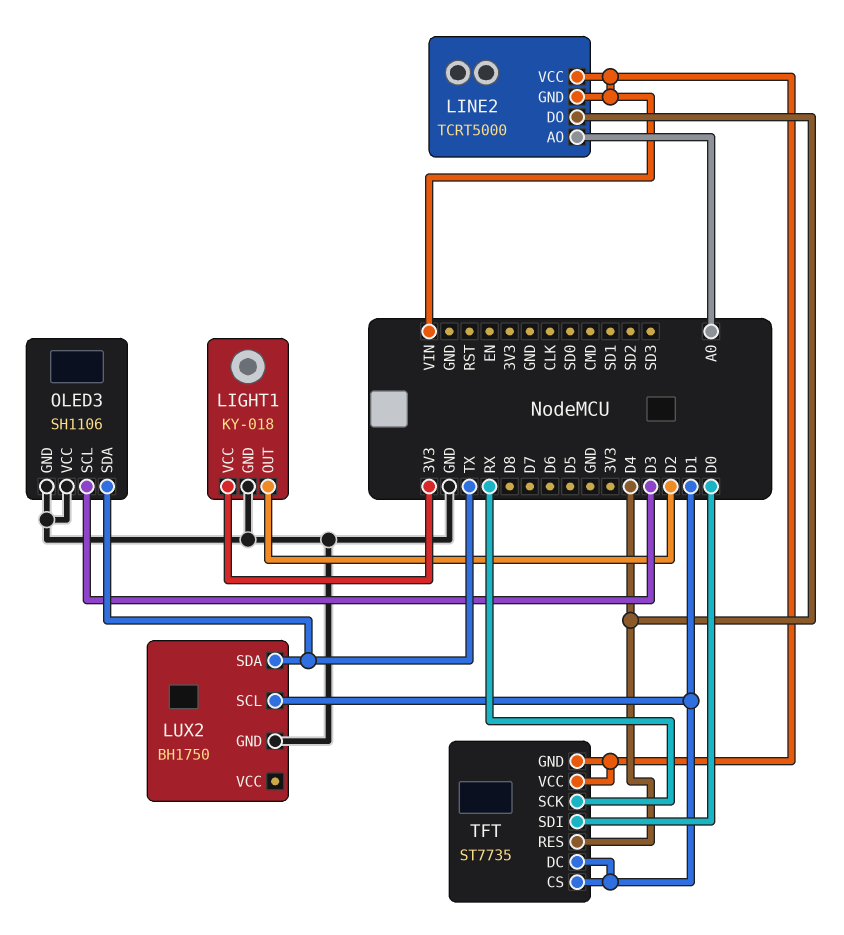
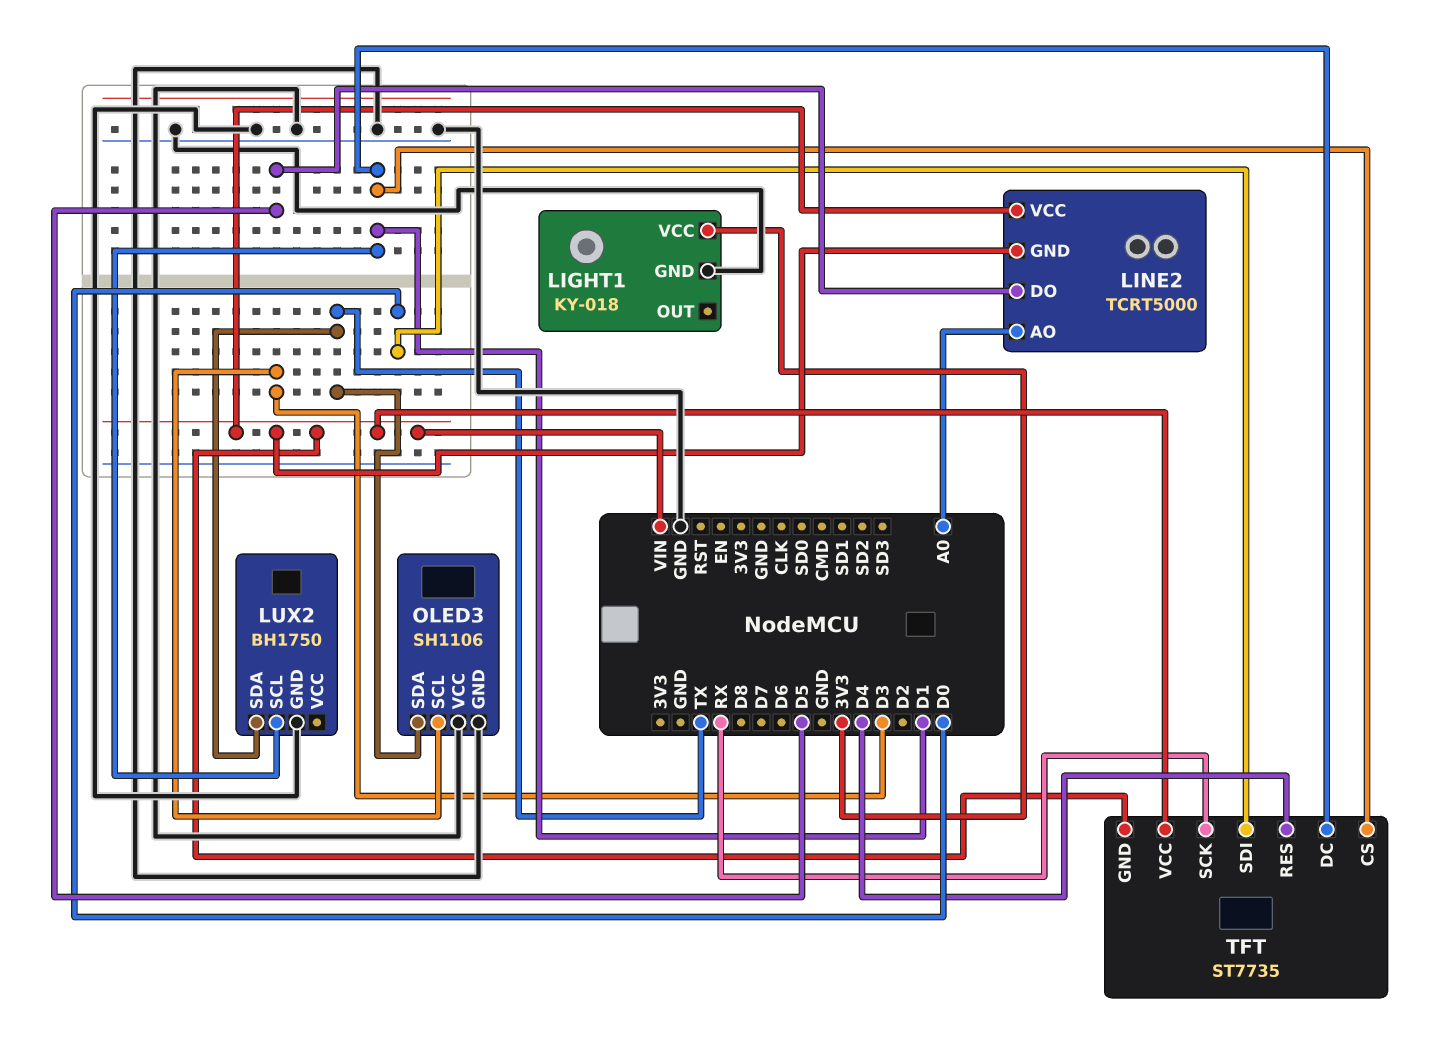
LIGHT1 pin OUT: D2 -> none
LINE2 pin DO: D4 -> D5

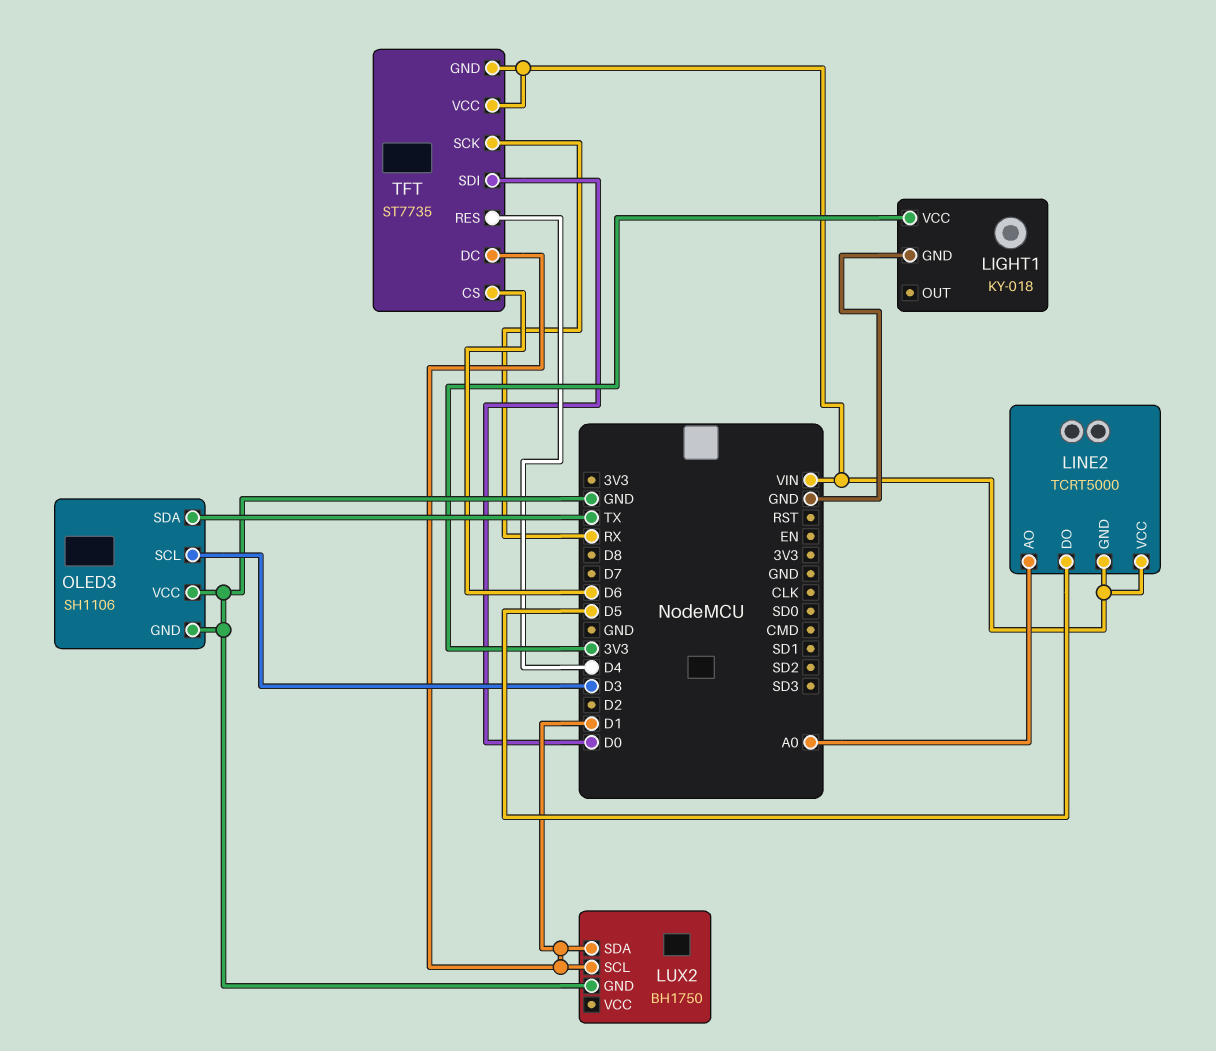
LUX2 pin SDA: TX -> D1
TFT pin CS: D1 -> D6

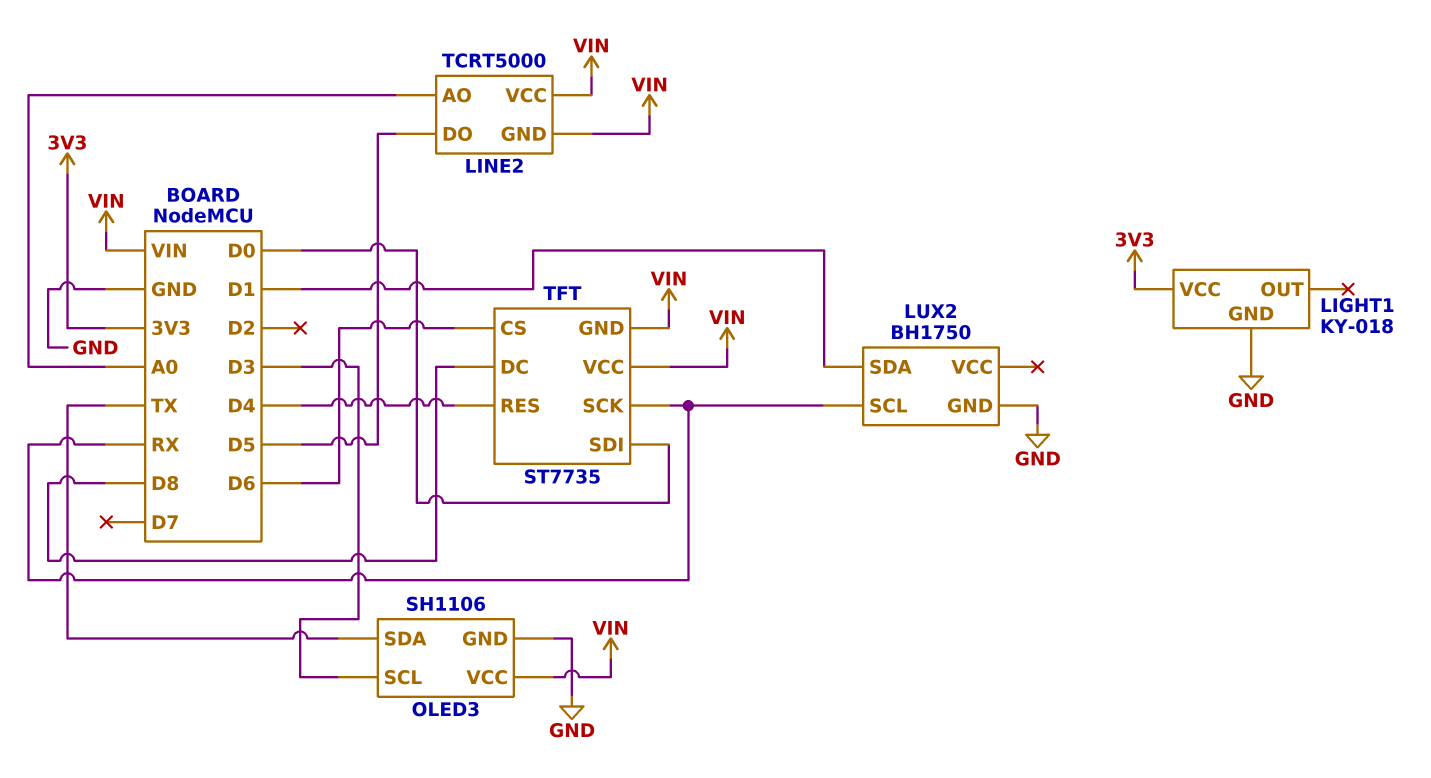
LUX2 pin SCL: D1 -> RX
OLED3 pin VCC: GND -> VIN
TFT pin DC: D1 -> D8

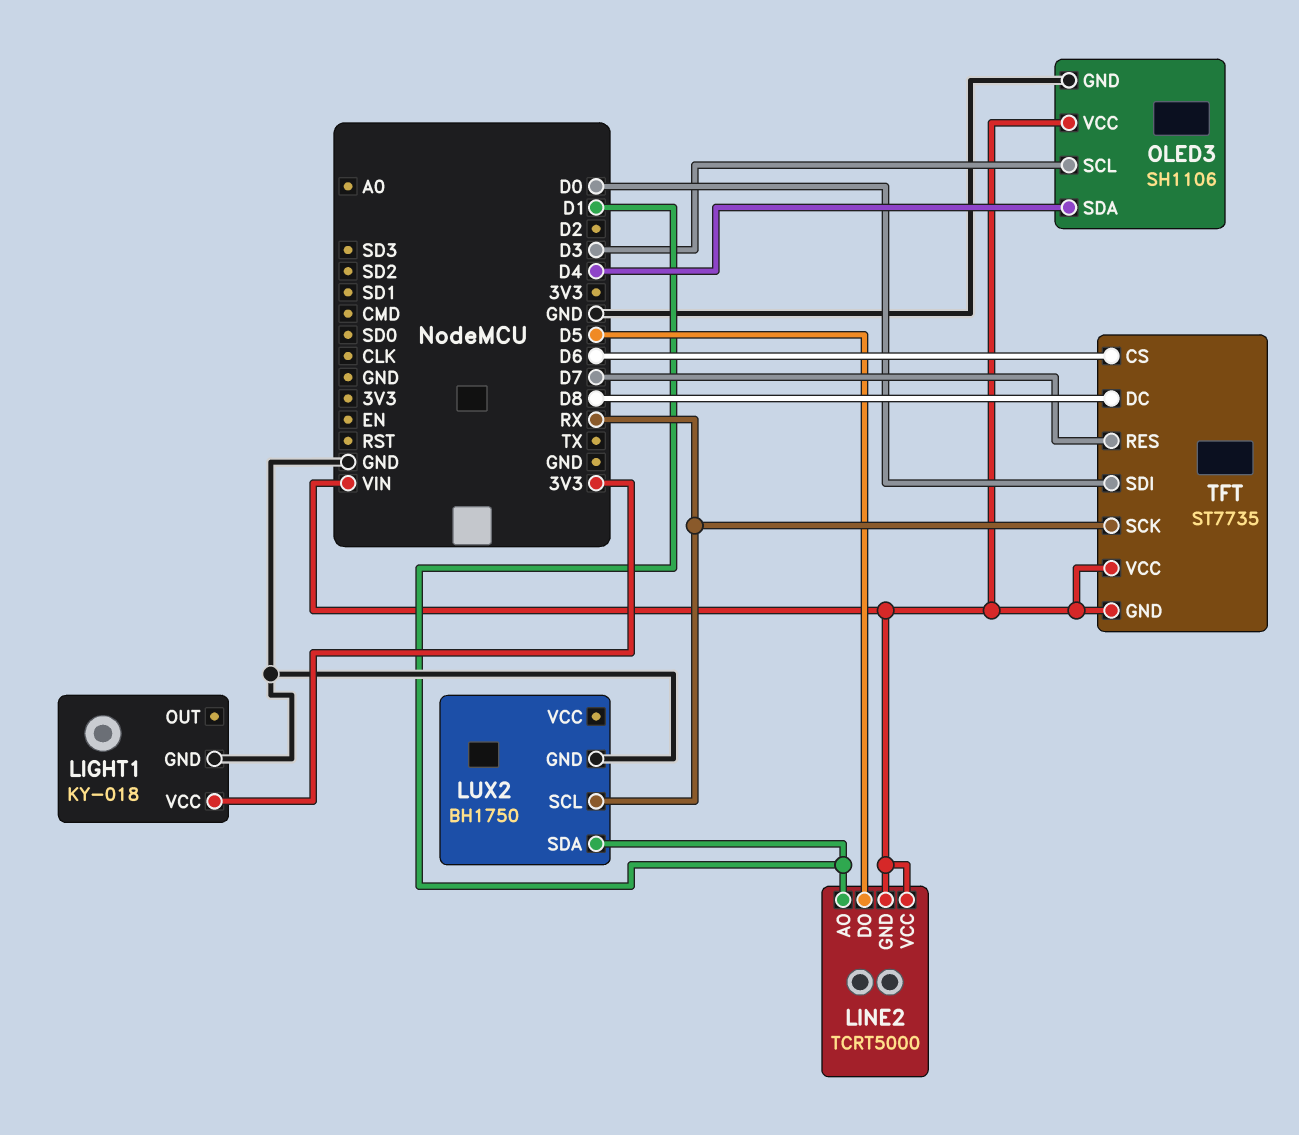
LINE2 pin AO: A0 -> D1
OLED3 pin SDA: TX -> D4
TFT pin RES: D4 -> D7

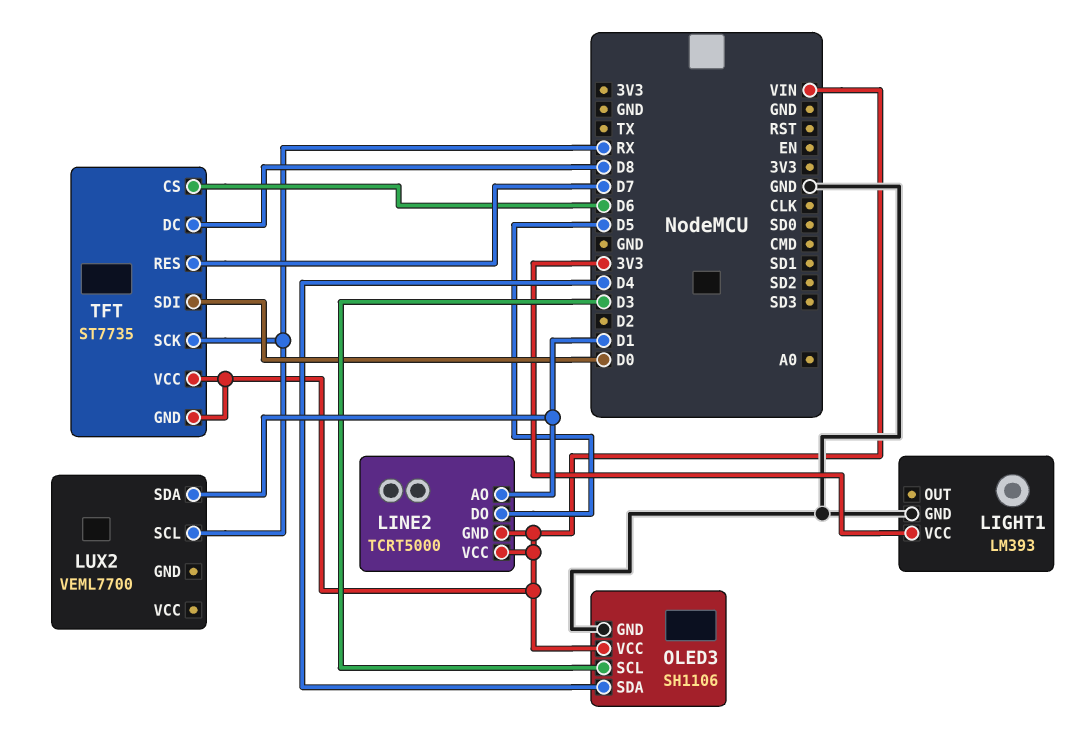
LIGHT1: KY-018 -> LM393
LUX2: BH1750 -> VEML7700
LUX2 pin GND: GND -> none

